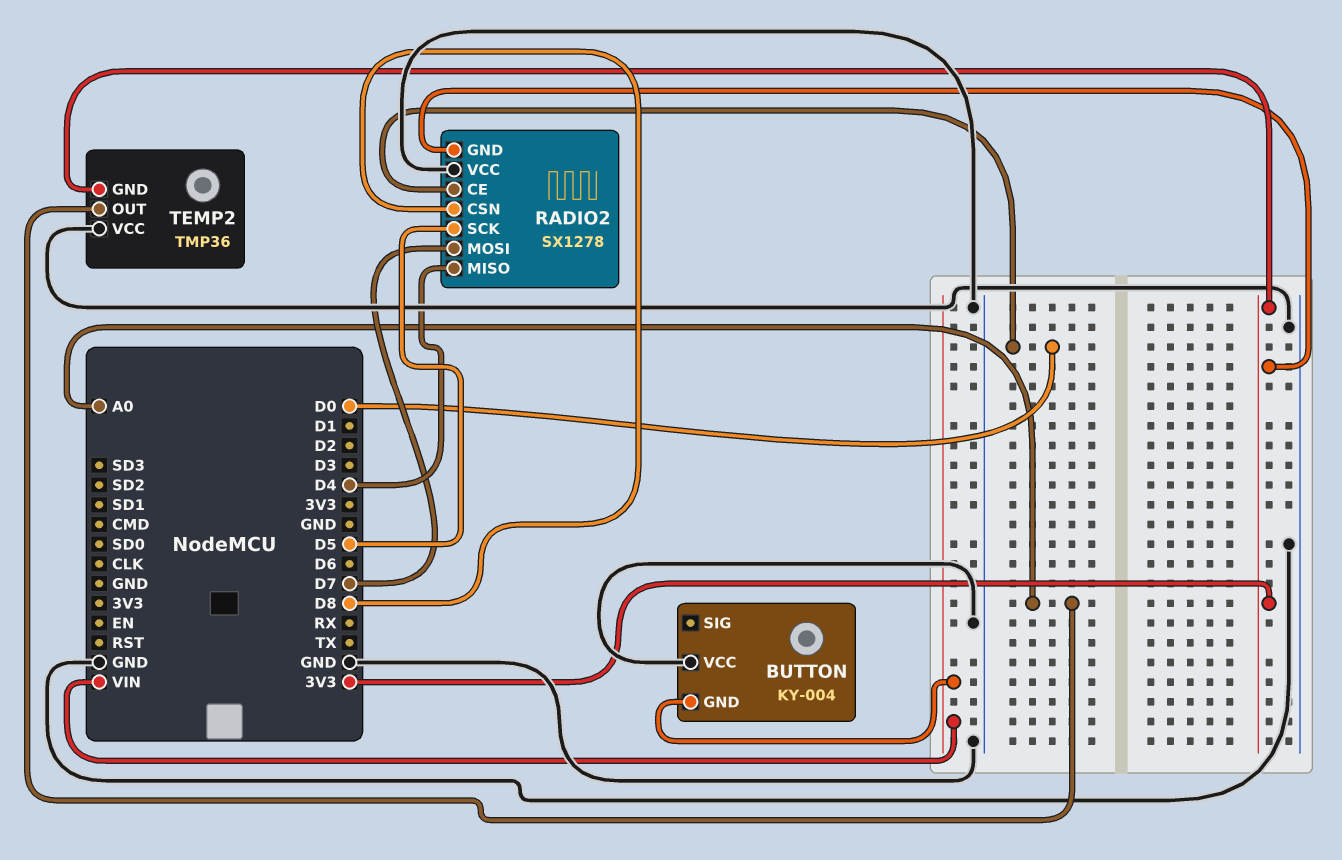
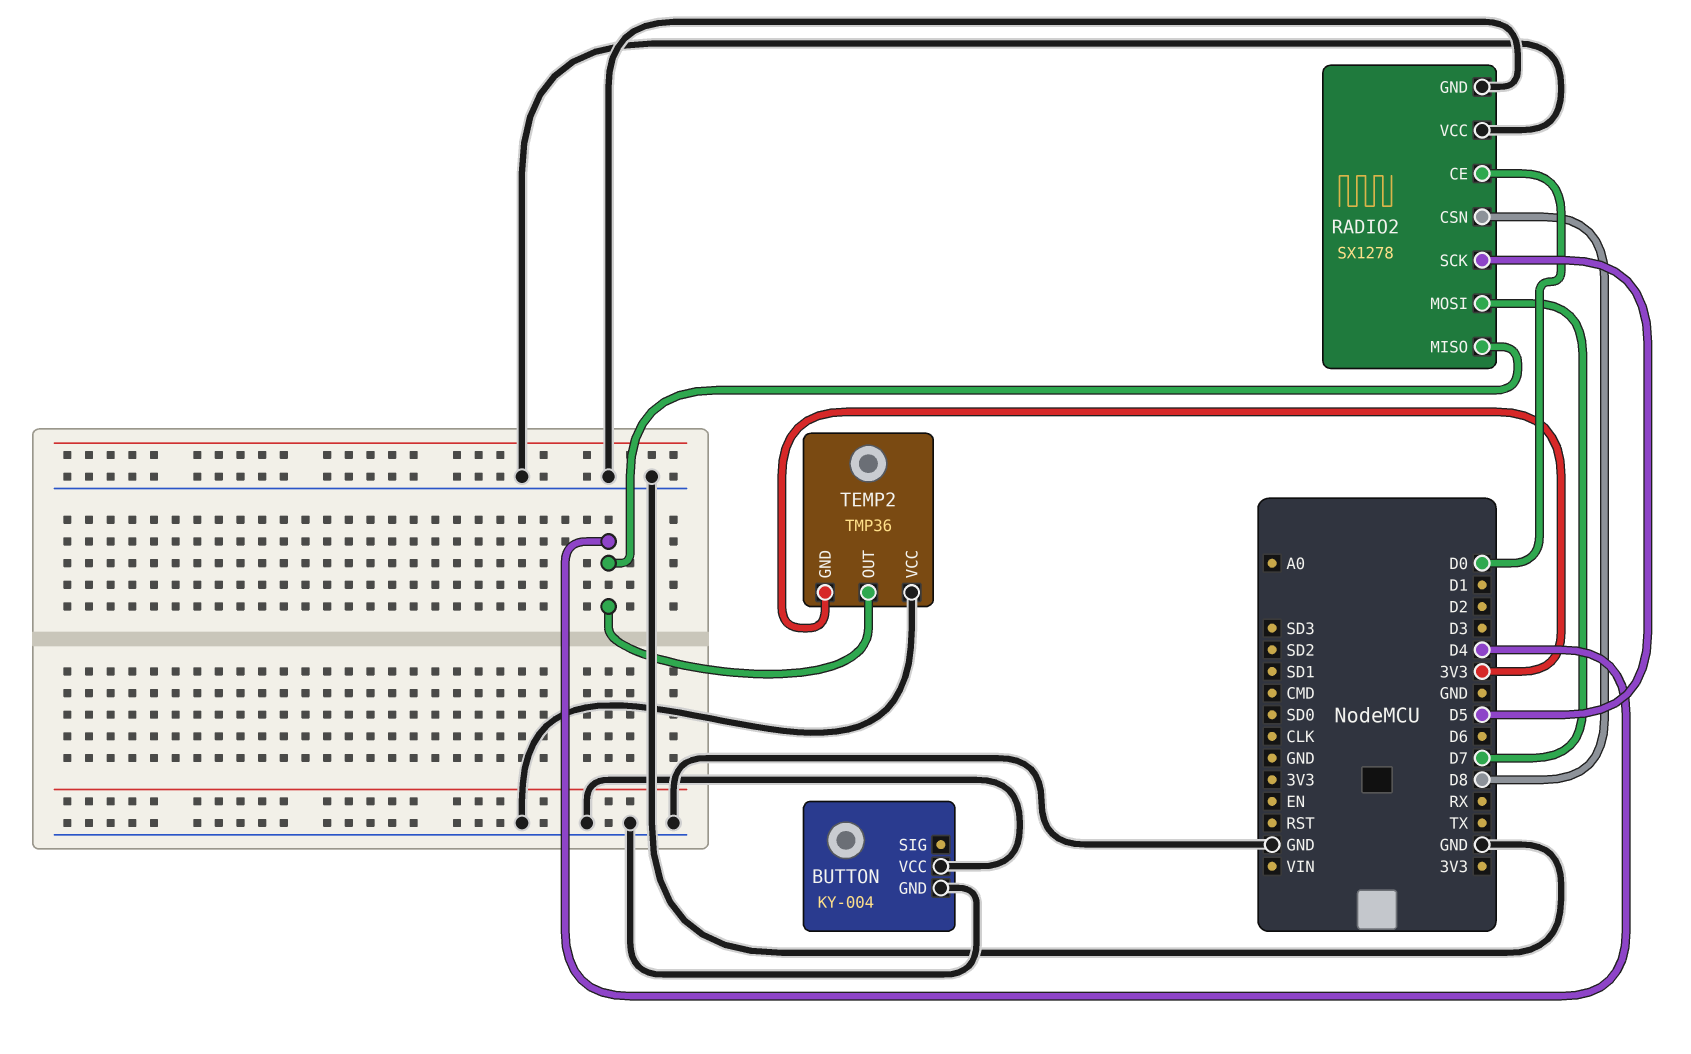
BUTTON pin GND: VIN -> GND
RADIO2 pin GND: 3V3 -> GND
TEMP2 pin OUT: A0 -> D4

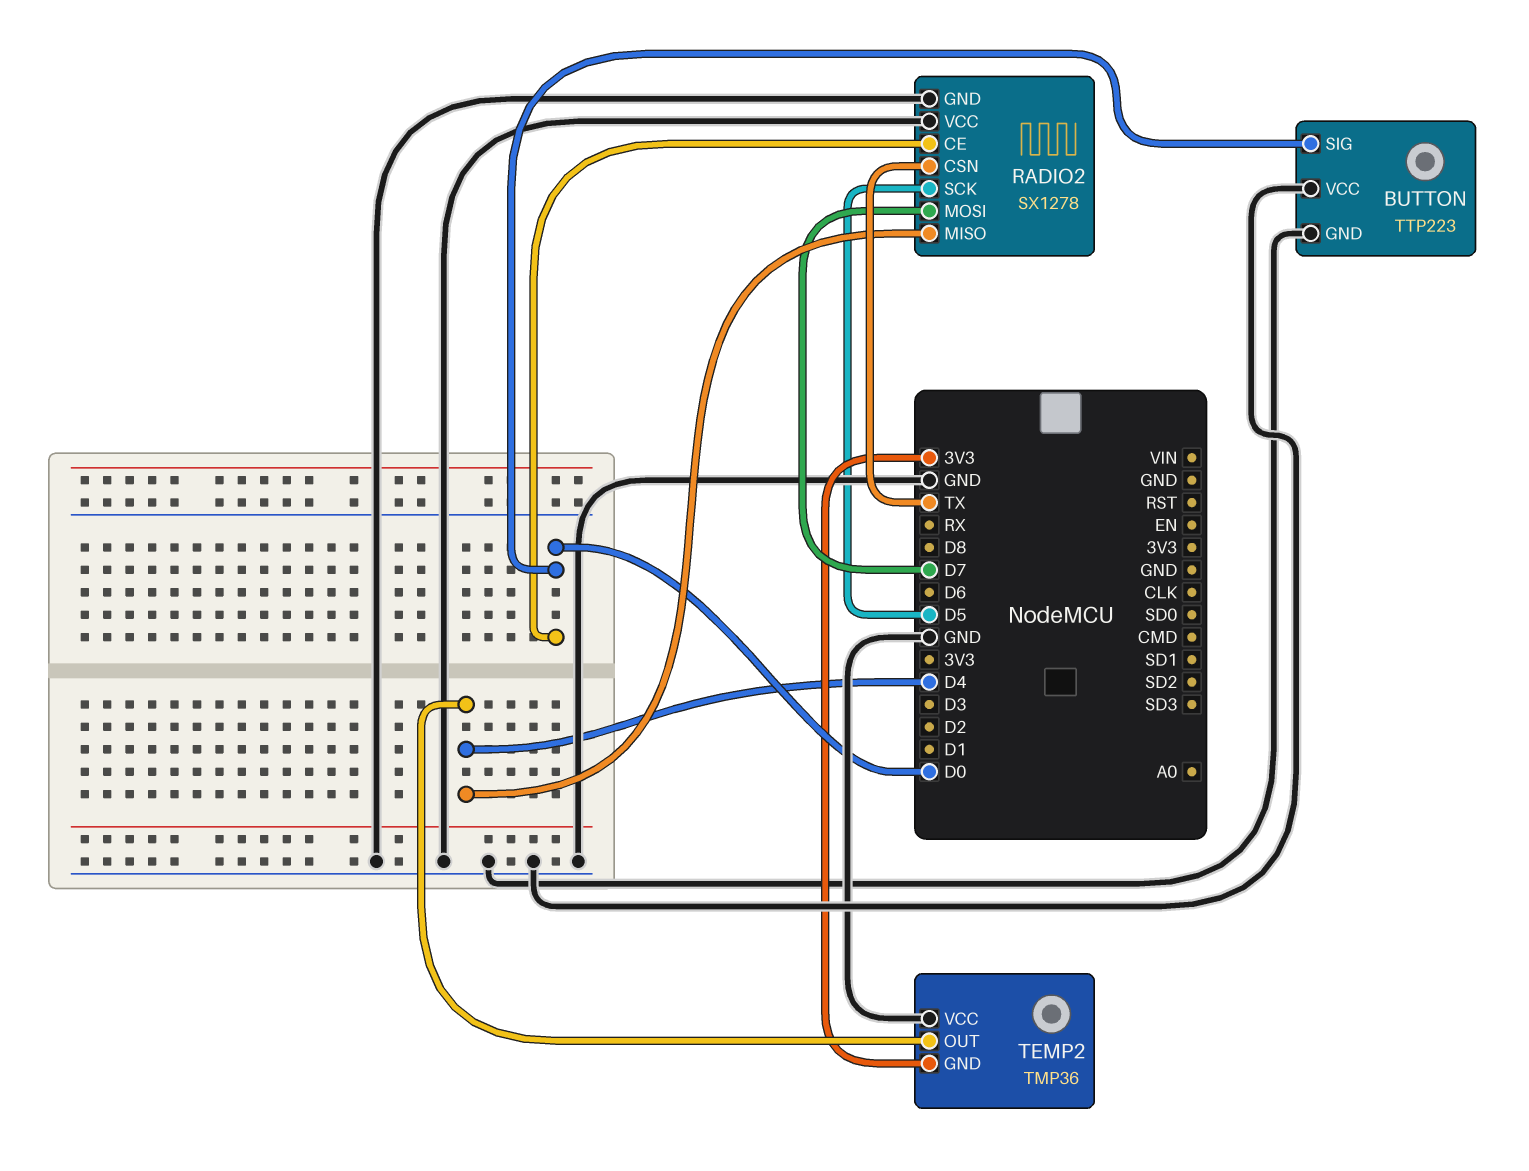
BUTTON: KY-004 -> TTP223
BUTTON pin SIG: none -> D0
RADIO2 pin CSN: D8 -> TX

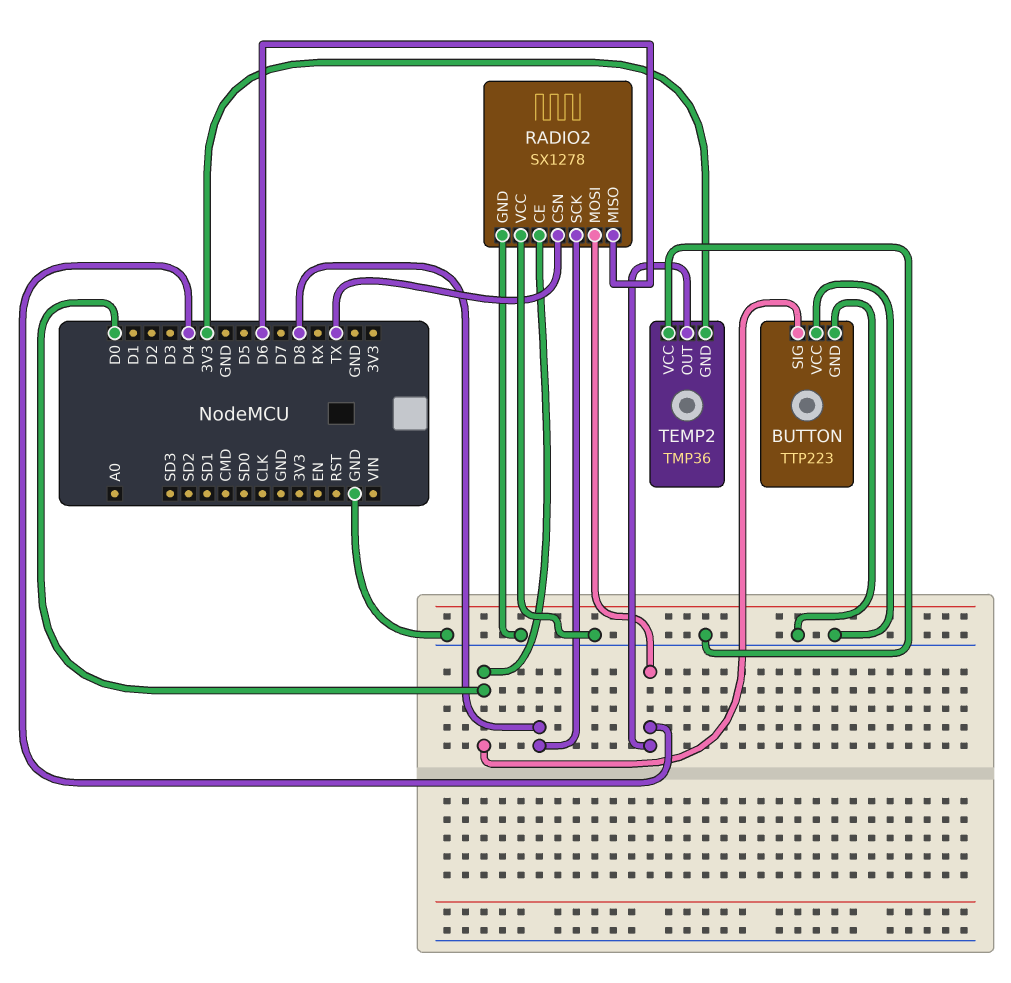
RADIO2 pin MISO: D4 -> D6
RADIO2 pin MOSI: D7 -> D4
RADIO2 pin SCK: D5 -> D8

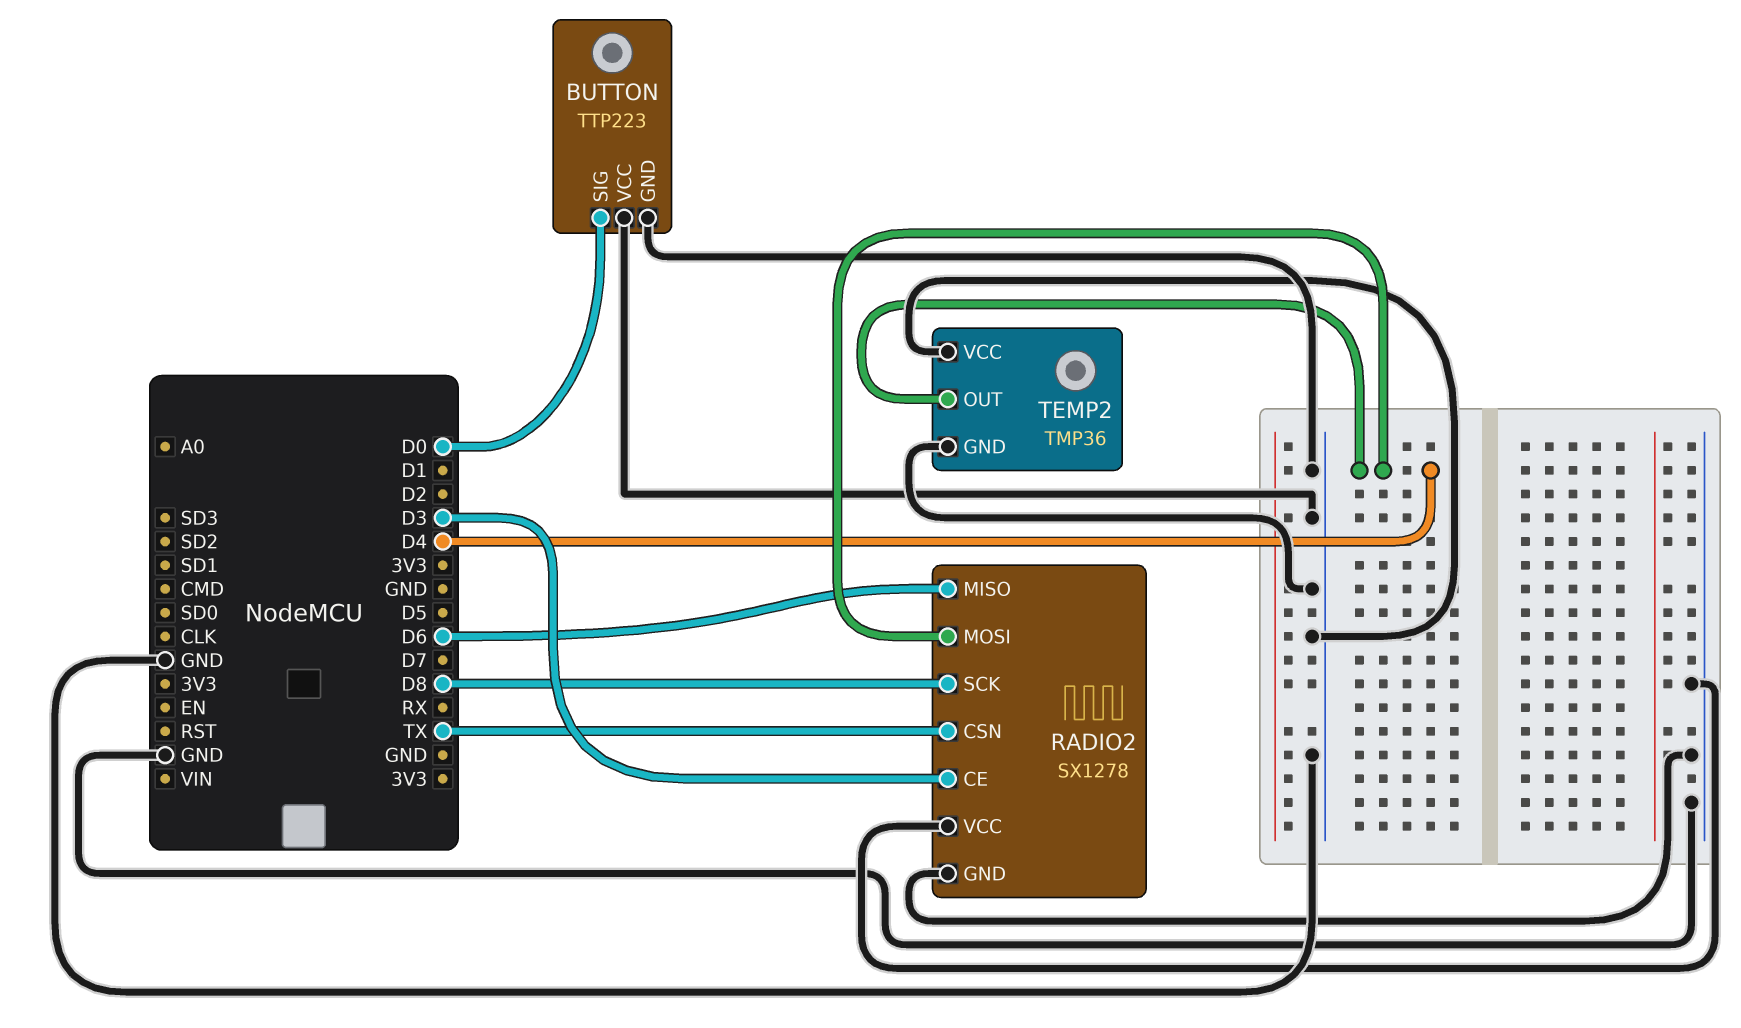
RADIO2 pin CE: D0 -> D3
TEMP2 pin GND: 3V3 -> GND

